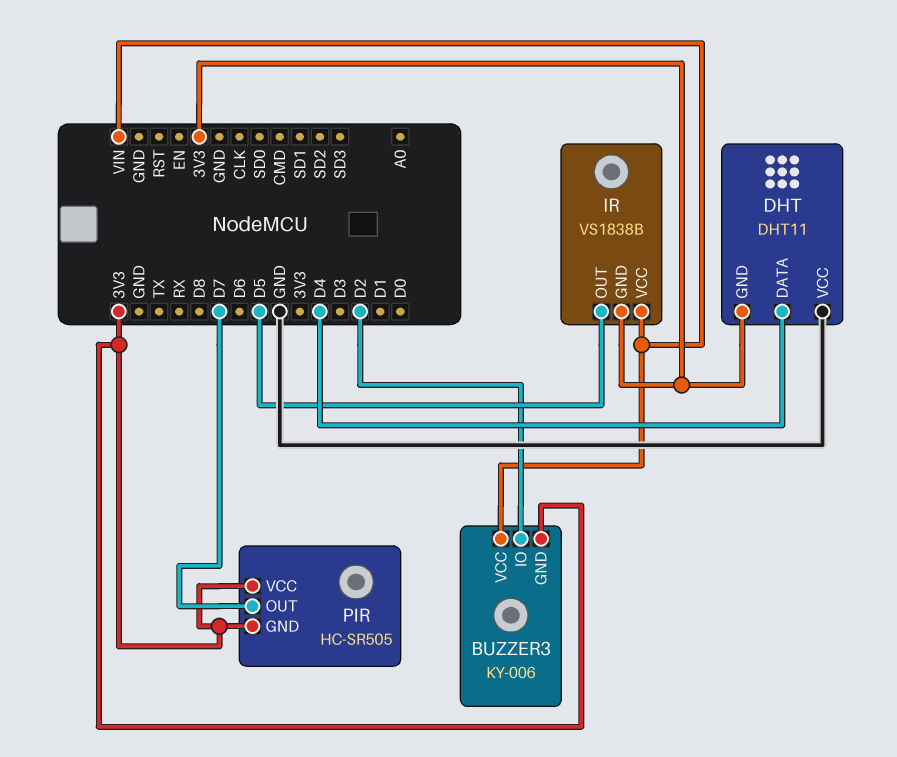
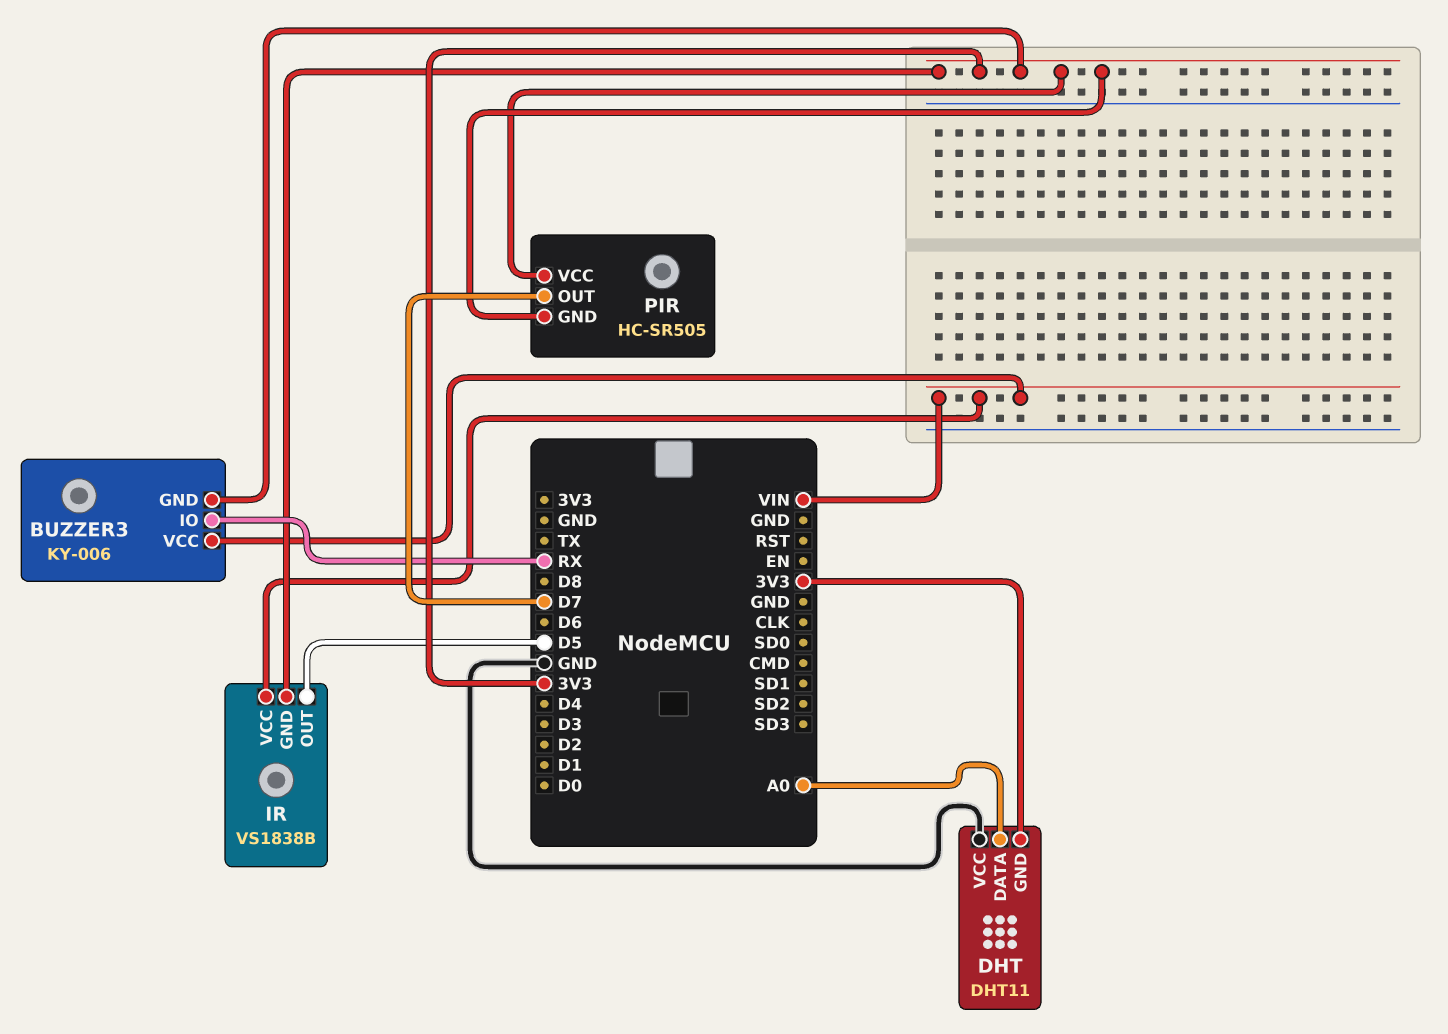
BUZZER3 pin IO: D2 -> RX
DHT pin DATA: D4 -> A0

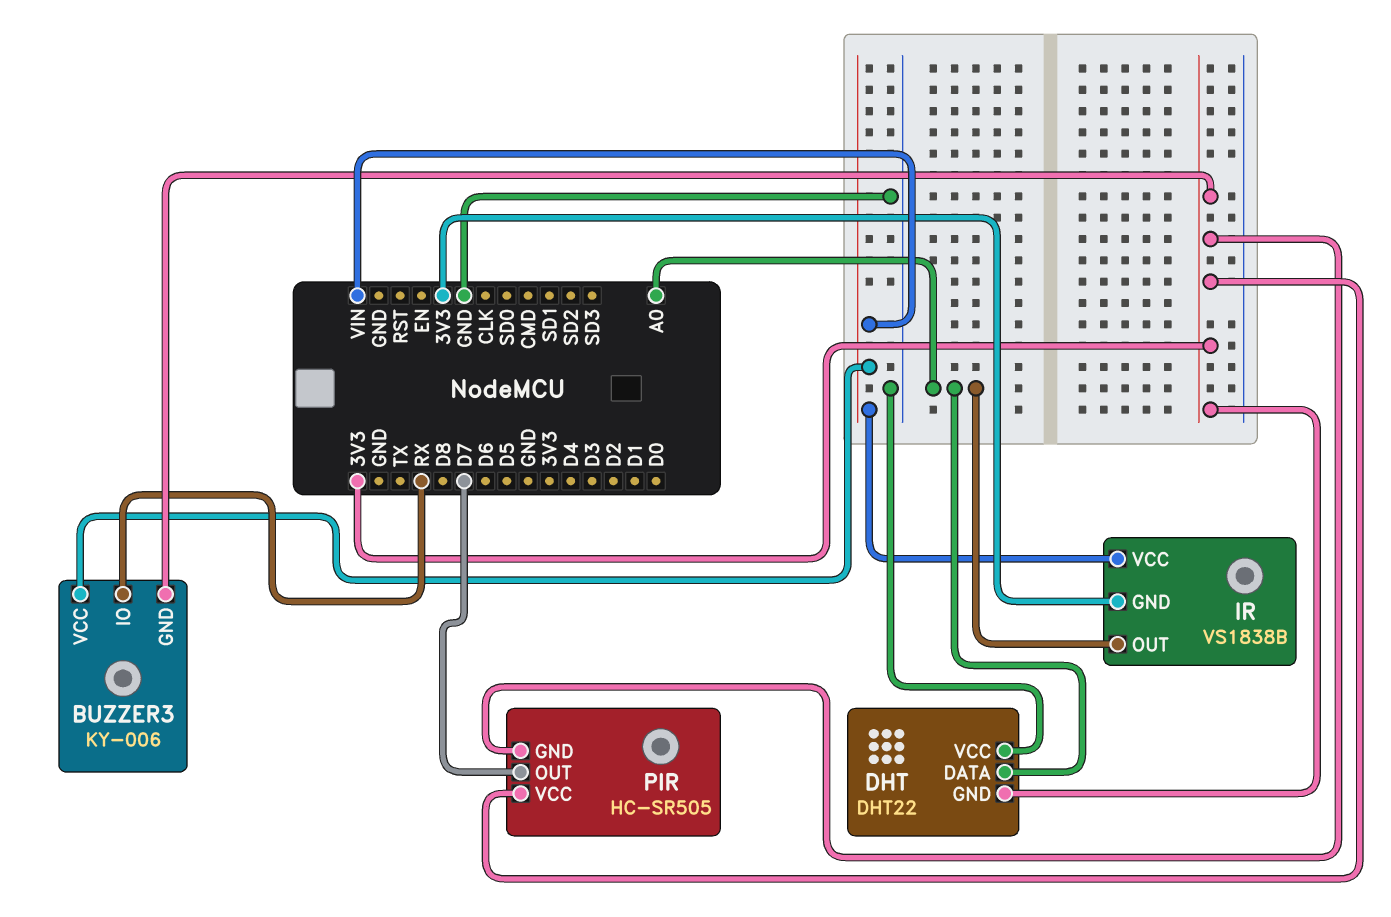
DHT: DHT11 -> DHT22
IR pin OUT: D5 -> A0

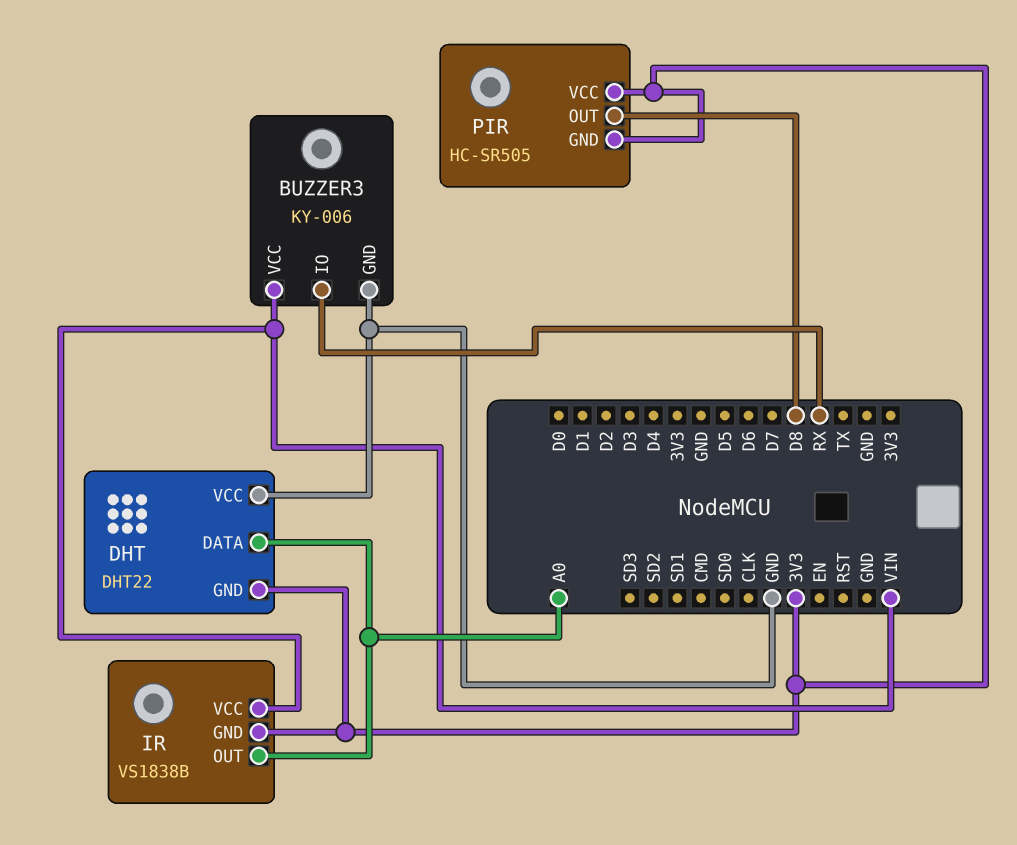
BUZZER3 pin GND: 3V3 -> GND
PIR pin OUT: D7 -> D8

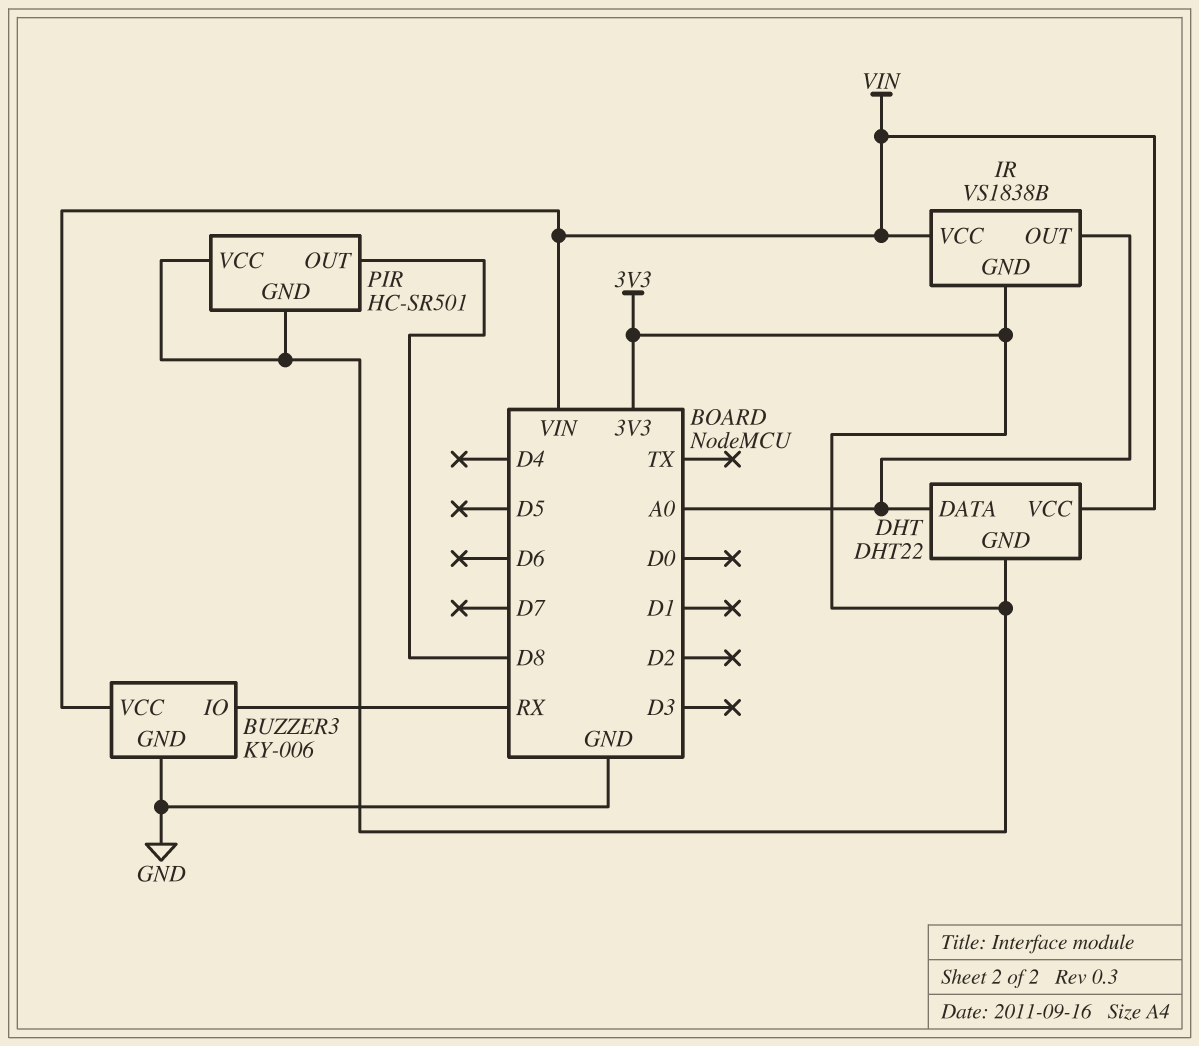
DHT pin VCC: GND -> VIN
PIR: HC-SR505 -> HC-SR501

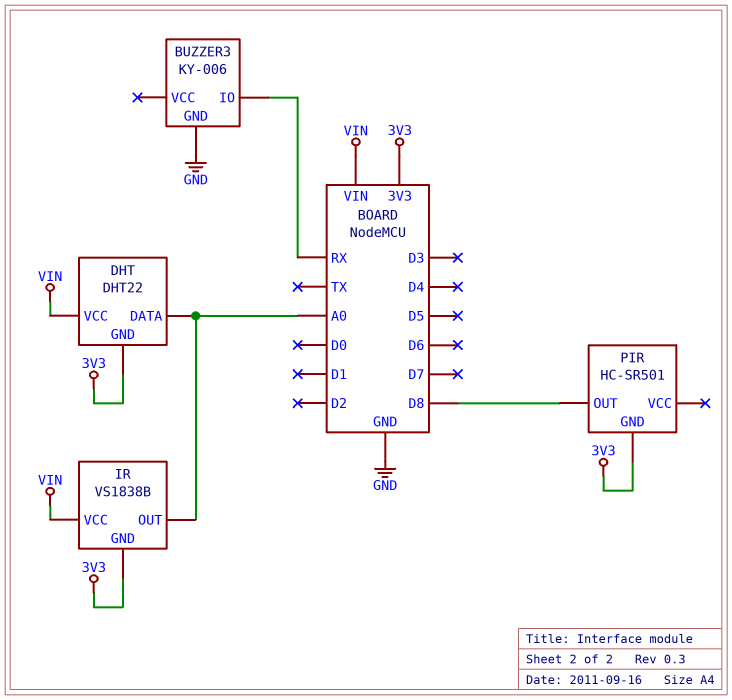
BUZZER3 pin VCC: VIN -> none
PIR pin VCC: 3V3 -> none

